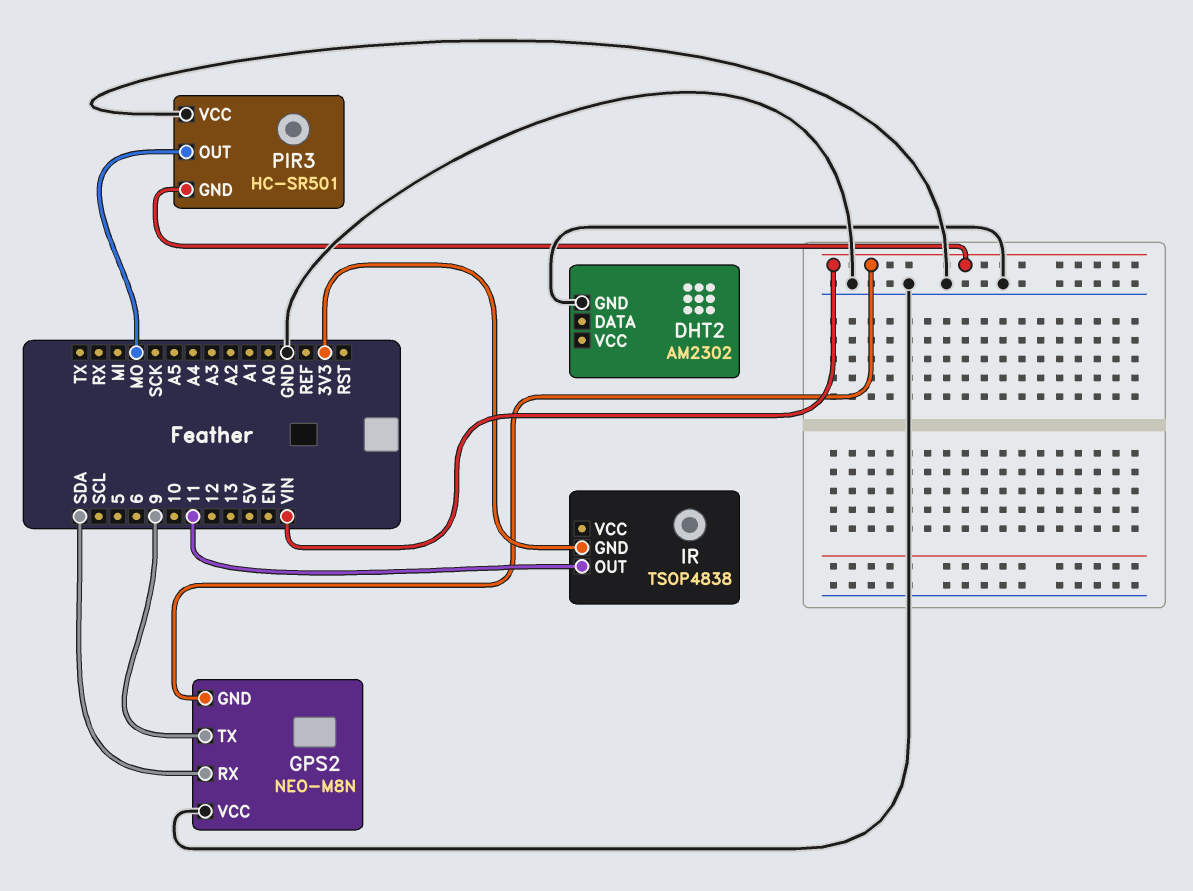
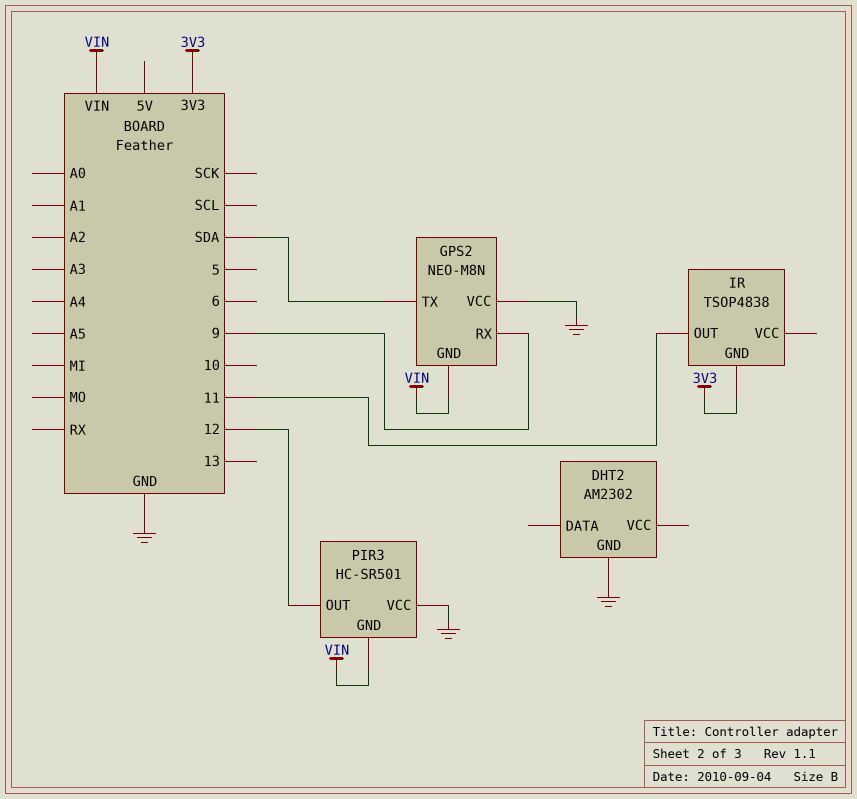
GPS2 pin RX: SDA -> 9
GPS2 pin TX: 9 -> SDA
PIR3 pin OUT: MO -> 12

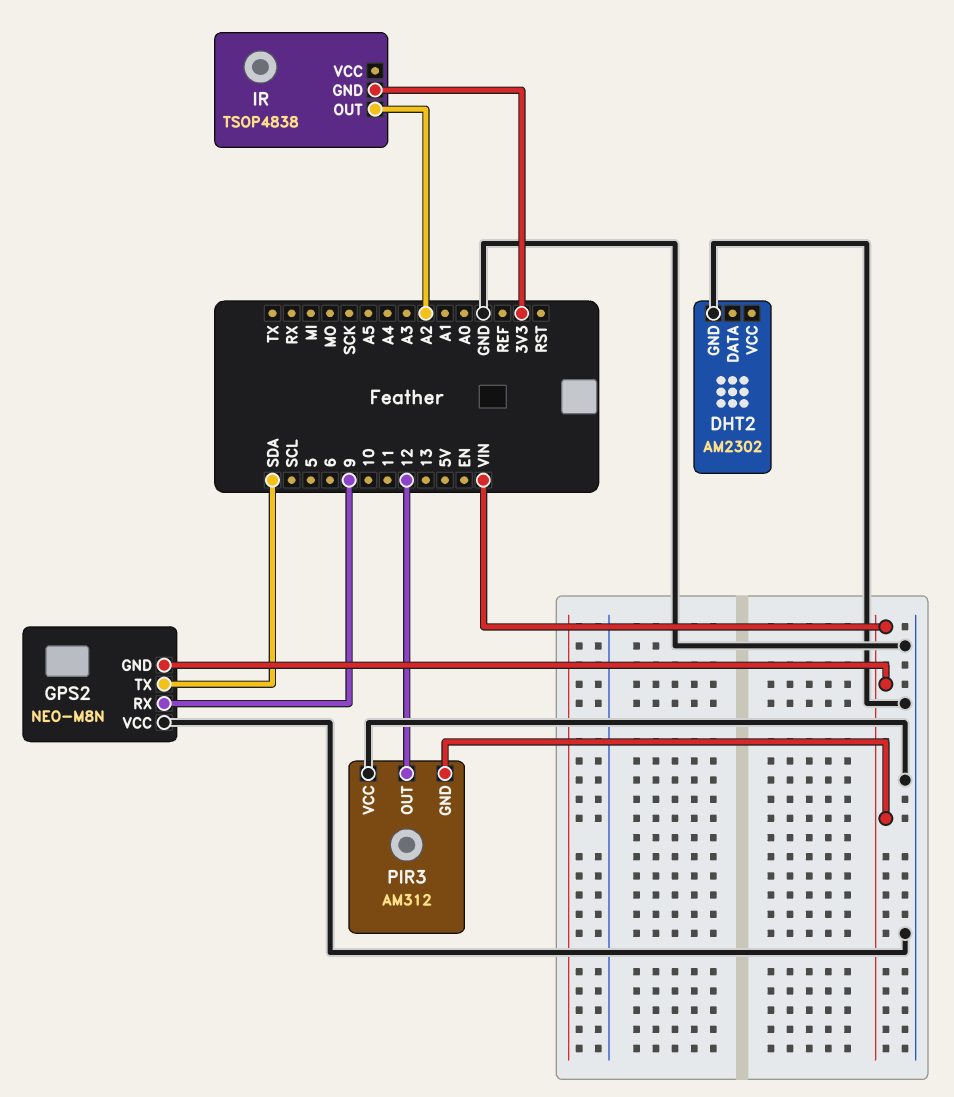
IR pin OUT: 11 -> A2
PIR3: HC-SR501 -> AM312

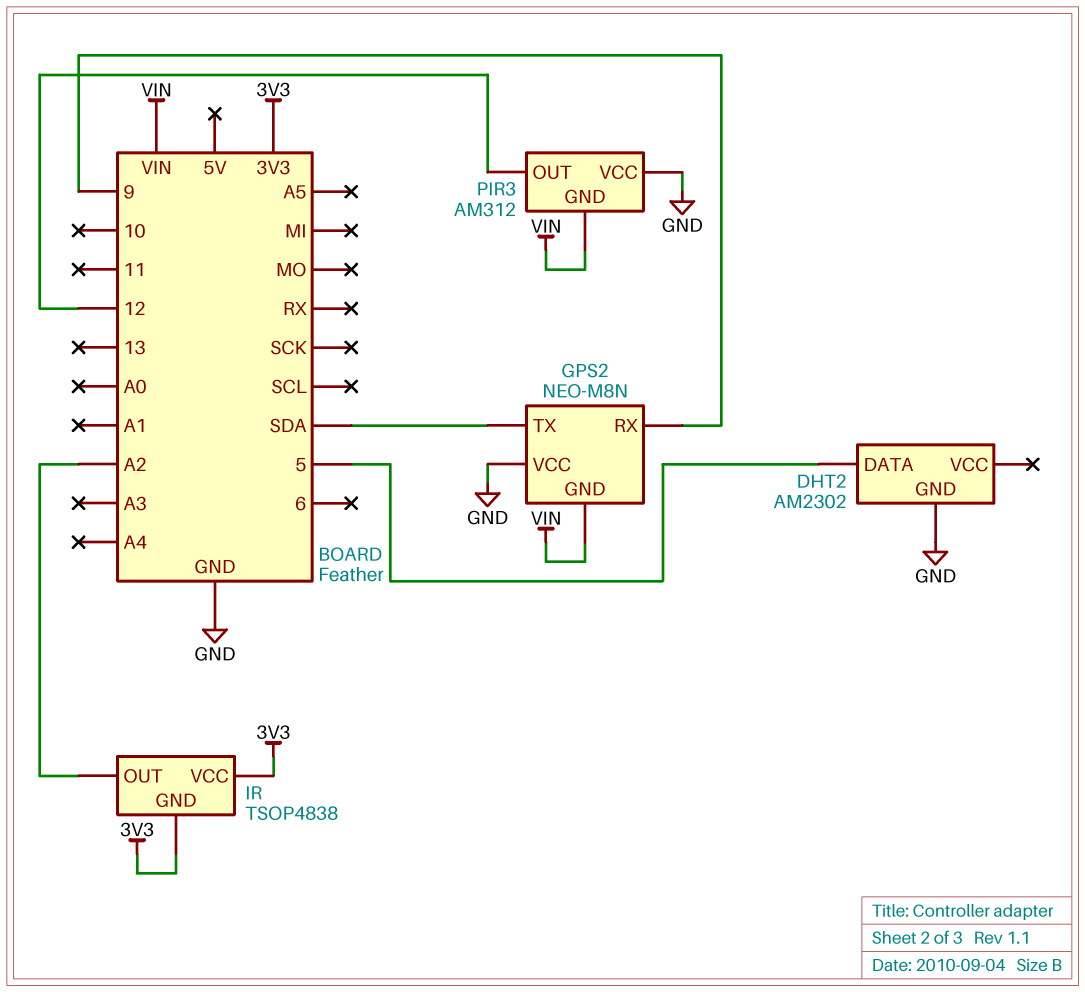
DHT2 pin DATA: none -> 5
IR pin VCC: none -> 3V3

